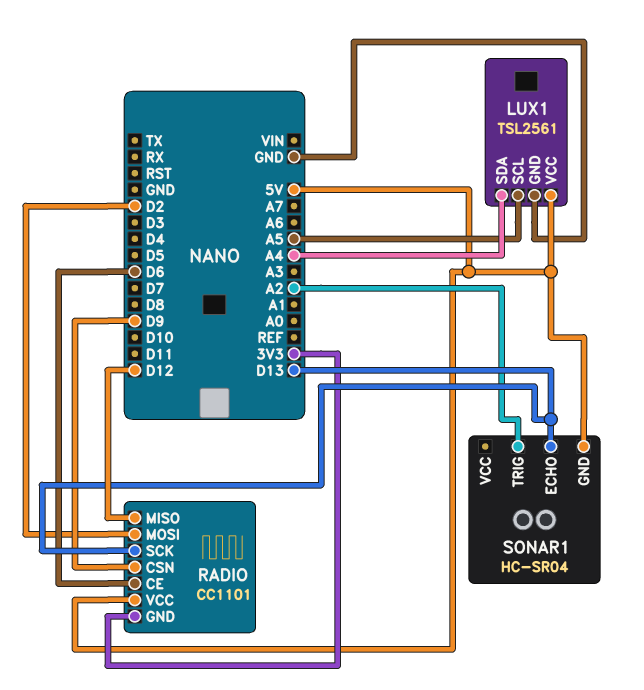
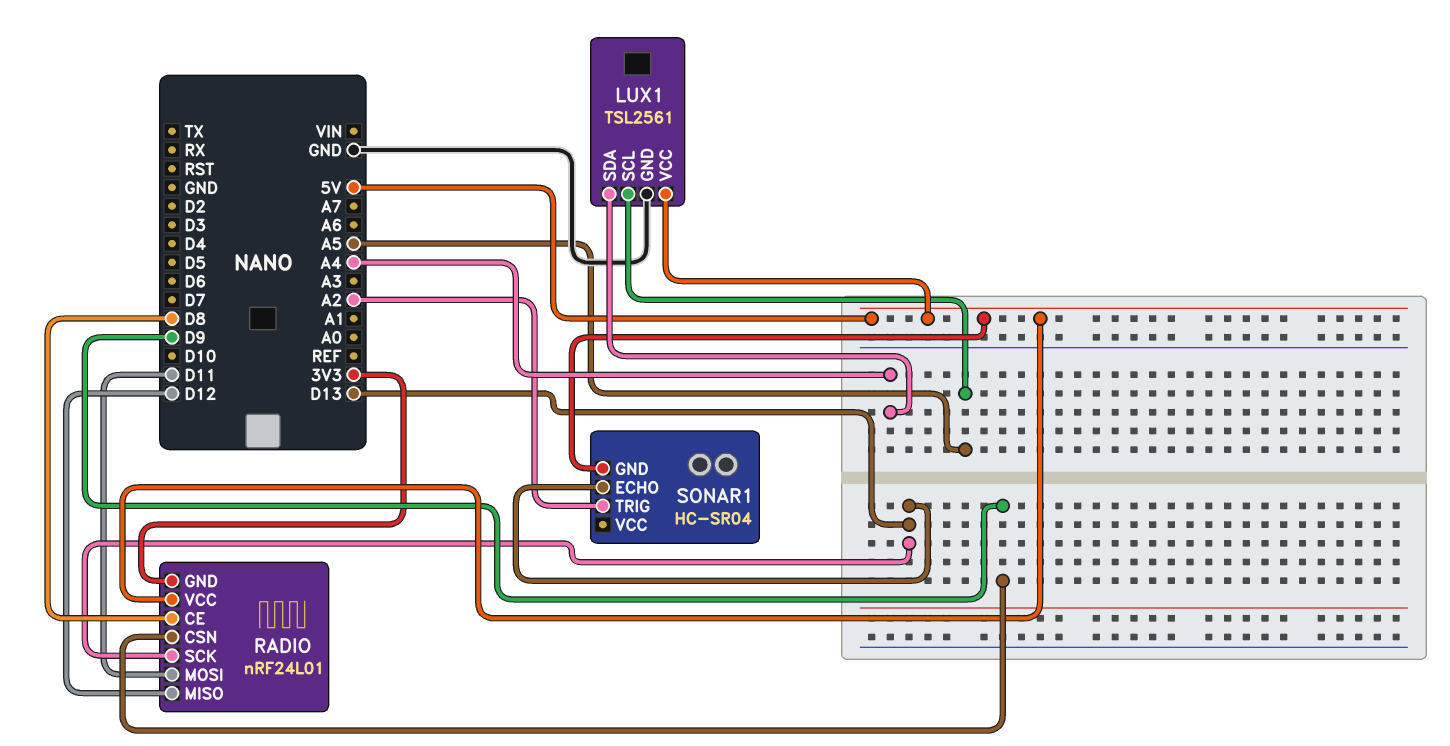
RADIO: CC1101 -> nRF24L01
RADIO pin CE: D6 -> D8
RADIO pin MOSI: D2 -> D11

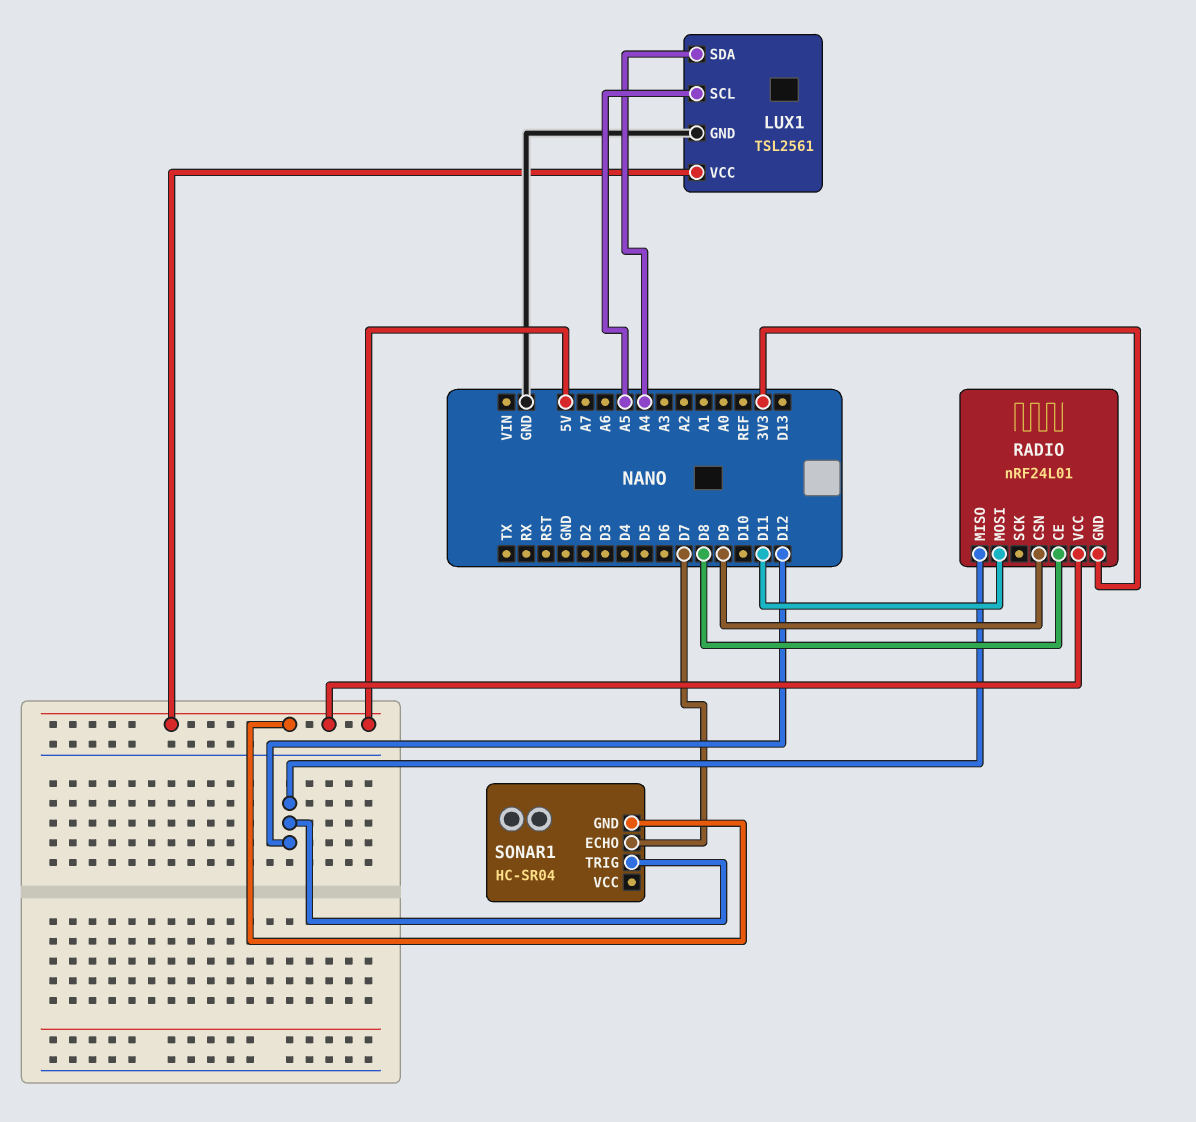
RADIO pin SCK: D13 -> none
SONAR1 pin ECHO: D13 -> D7
SONAR1 pin TRIG: A2 -> D12

